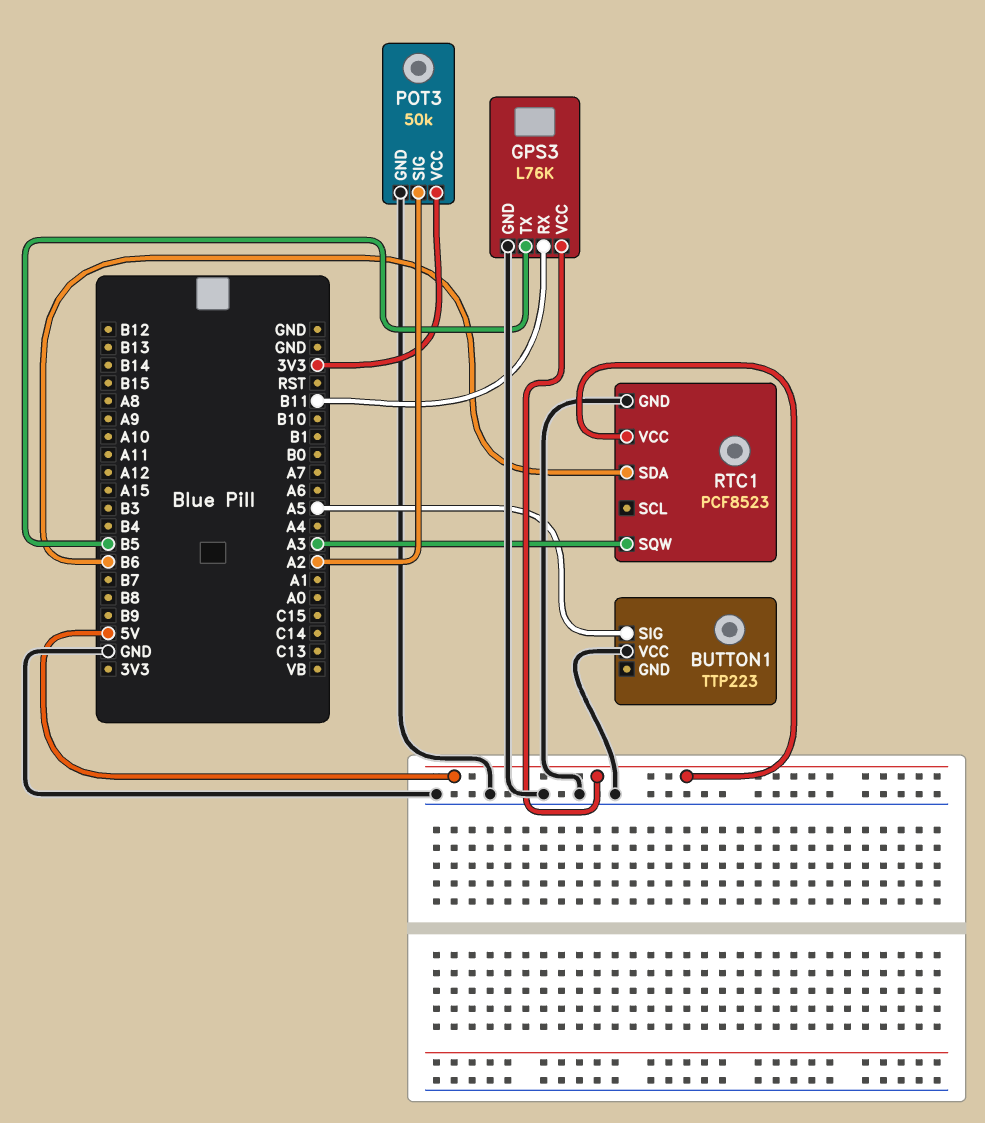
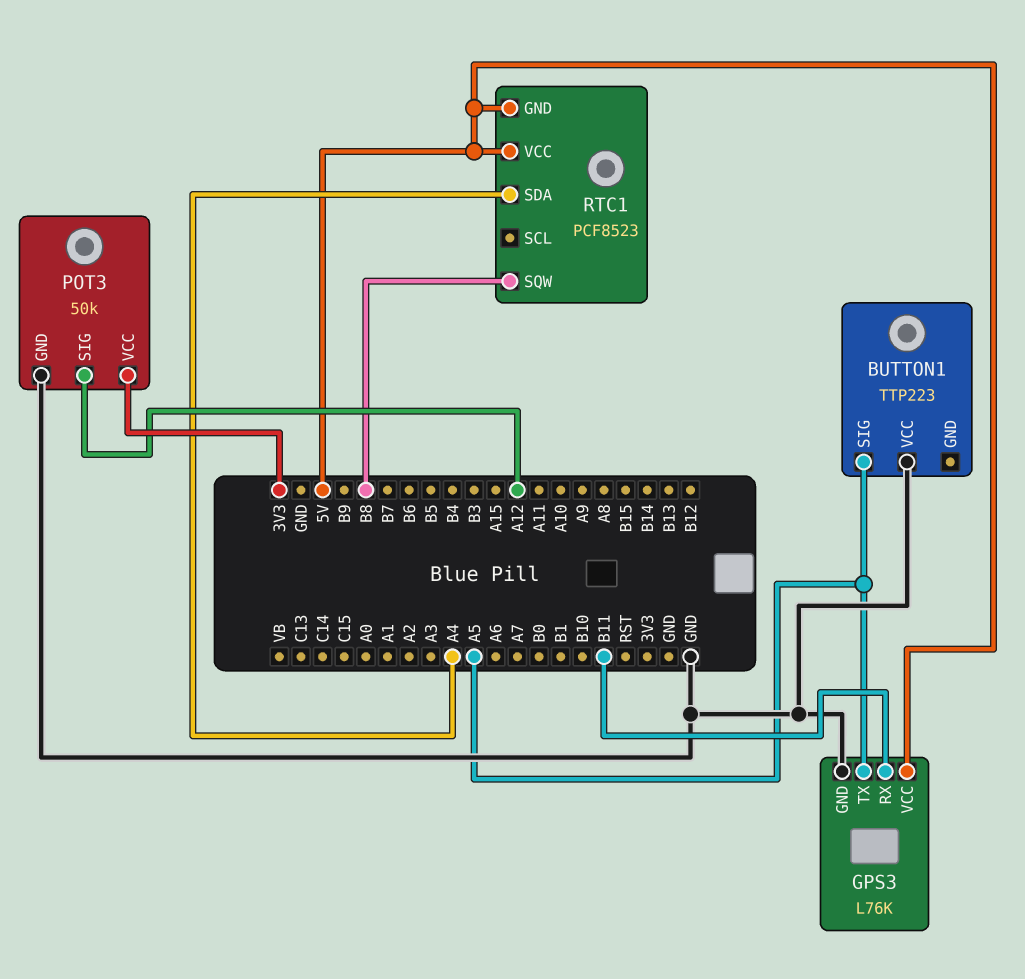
GPS3 pin TX: B5 -> A5
POT3 pin SIG: A2 -> A12
RTC1 pin GND: GND -> 5V
RTC1 pin SDA: B6 -> A4
RTC1 pin SQW: A3 -> B8

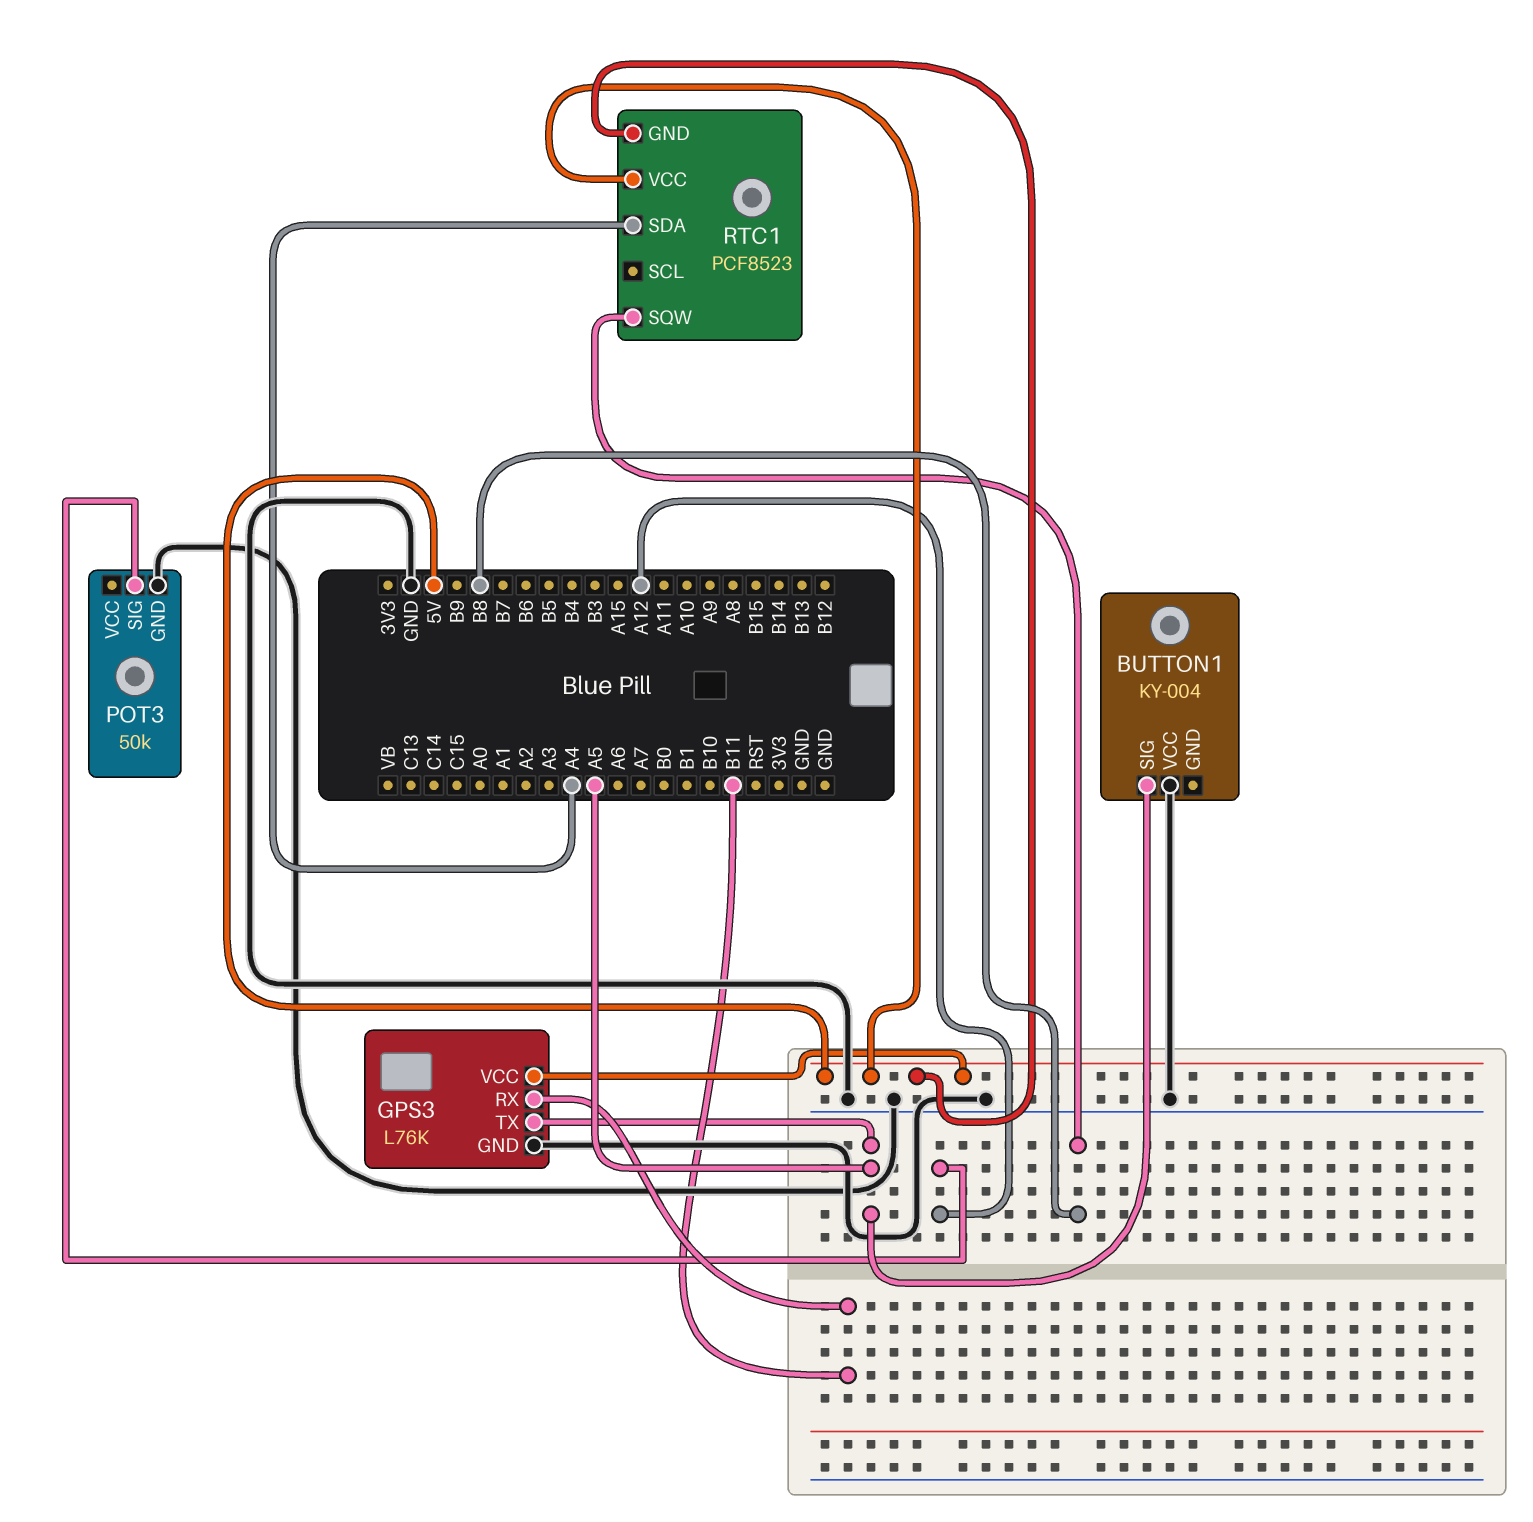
BUTTON1: TTP223 -> KY-004
POT3 pin VCC: 3V3 -> none

